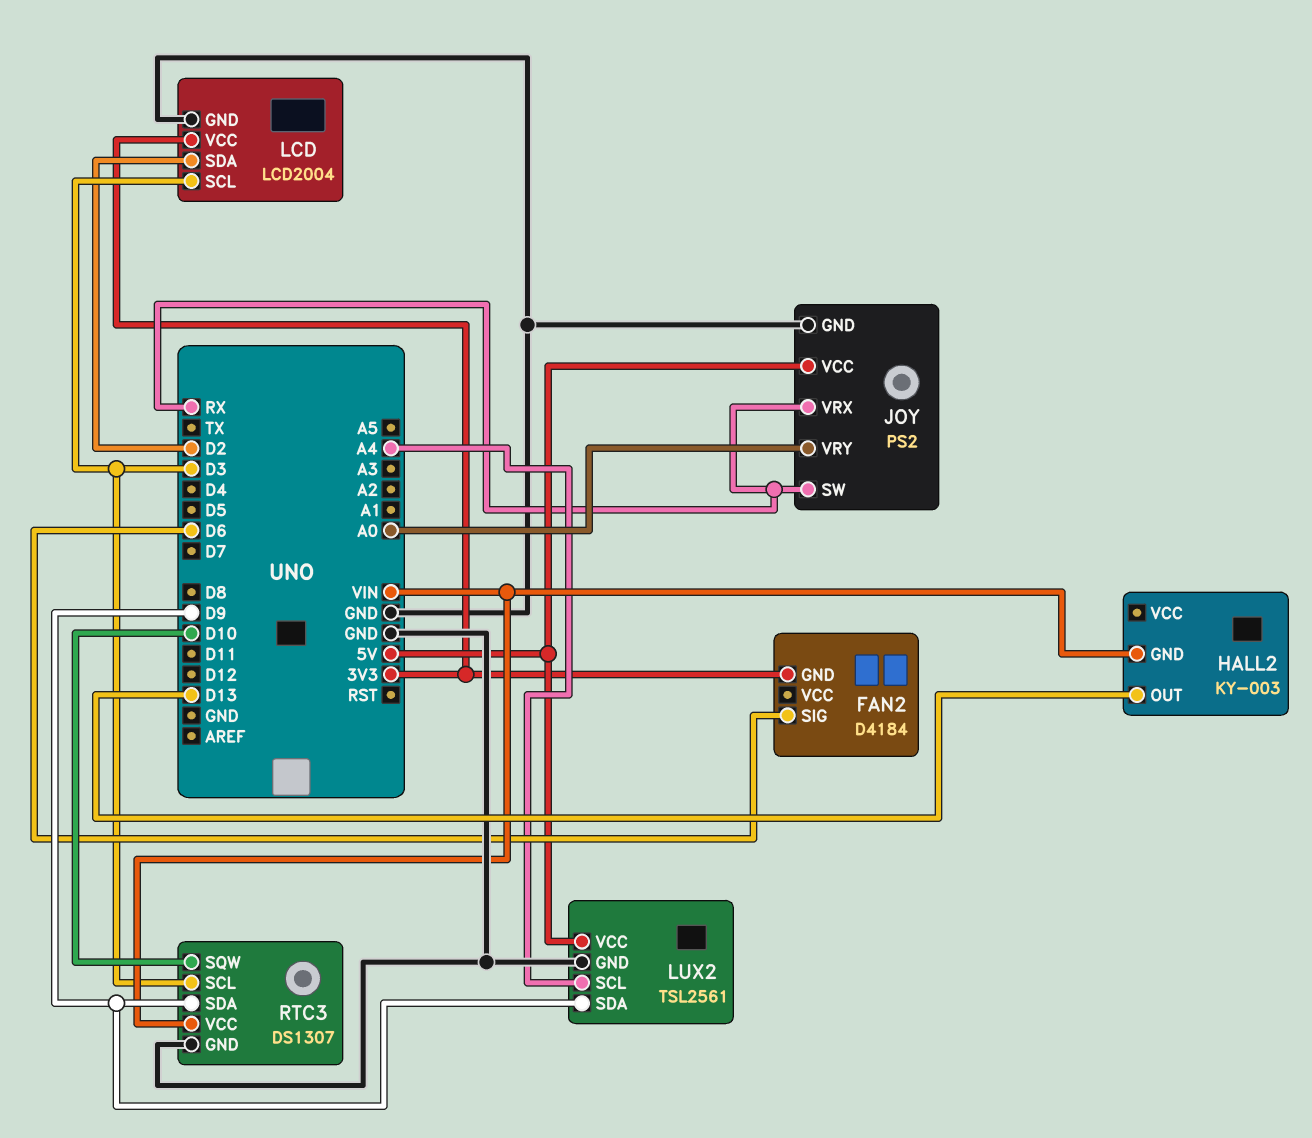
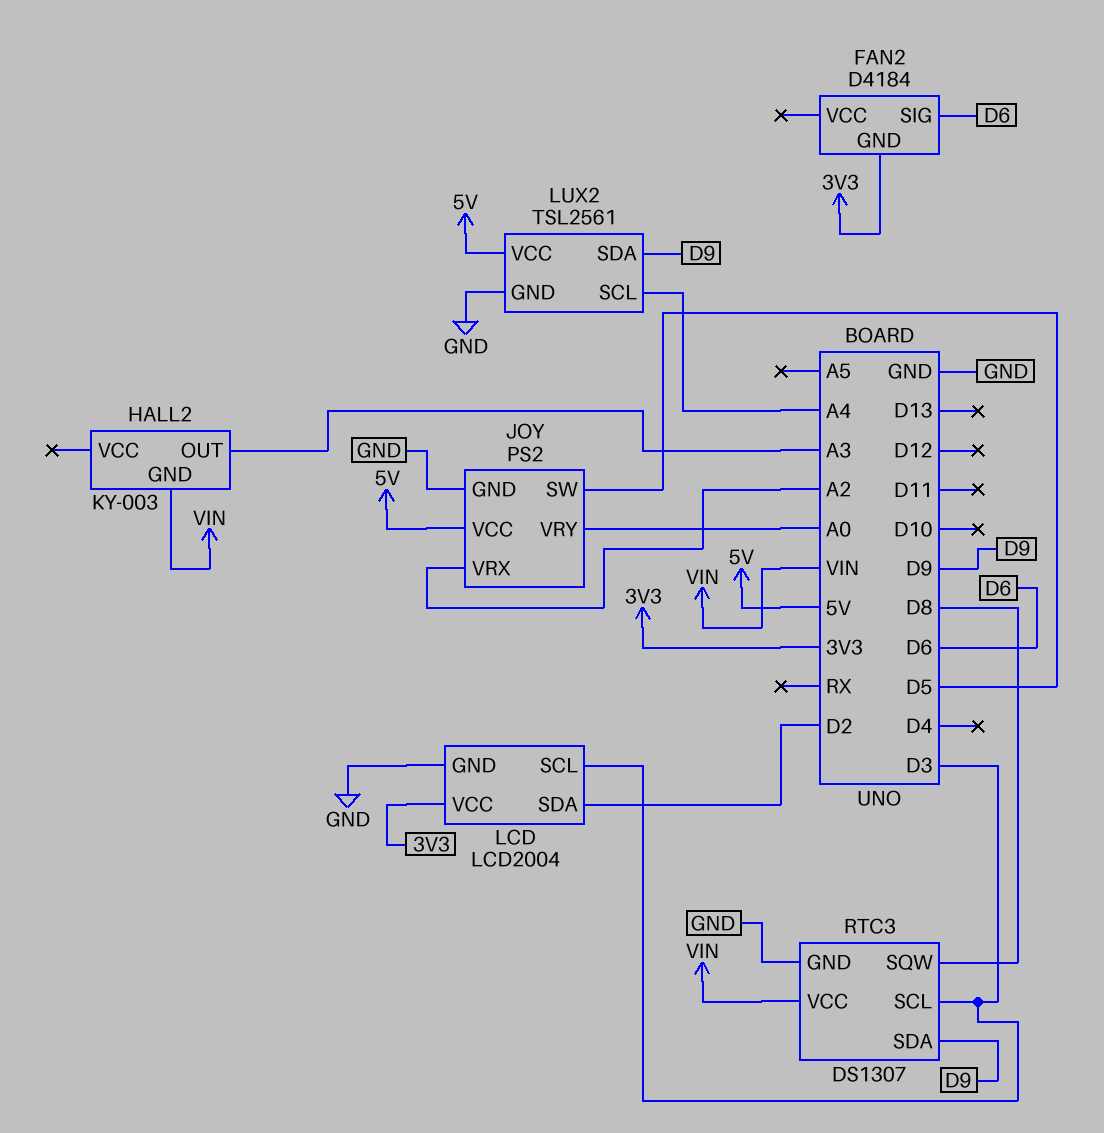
HALL2 pin OUT: D13 -> A3
JOY pin SW: RX -> D5
JOY pin VRX: RX -> A2
RTC3 pin SQW: D10 -> D8

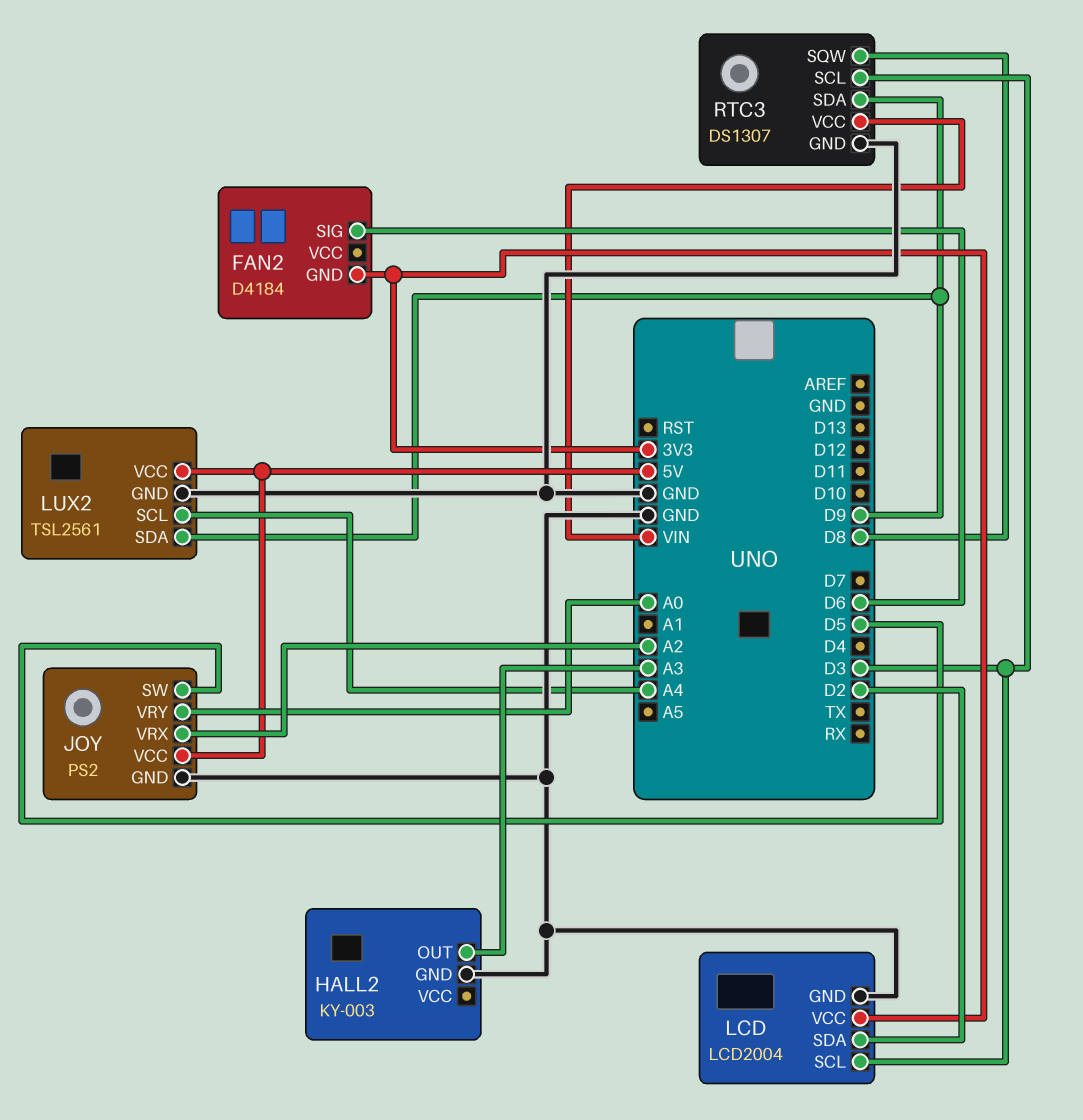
HALL2 pin GND: VIN -> GND

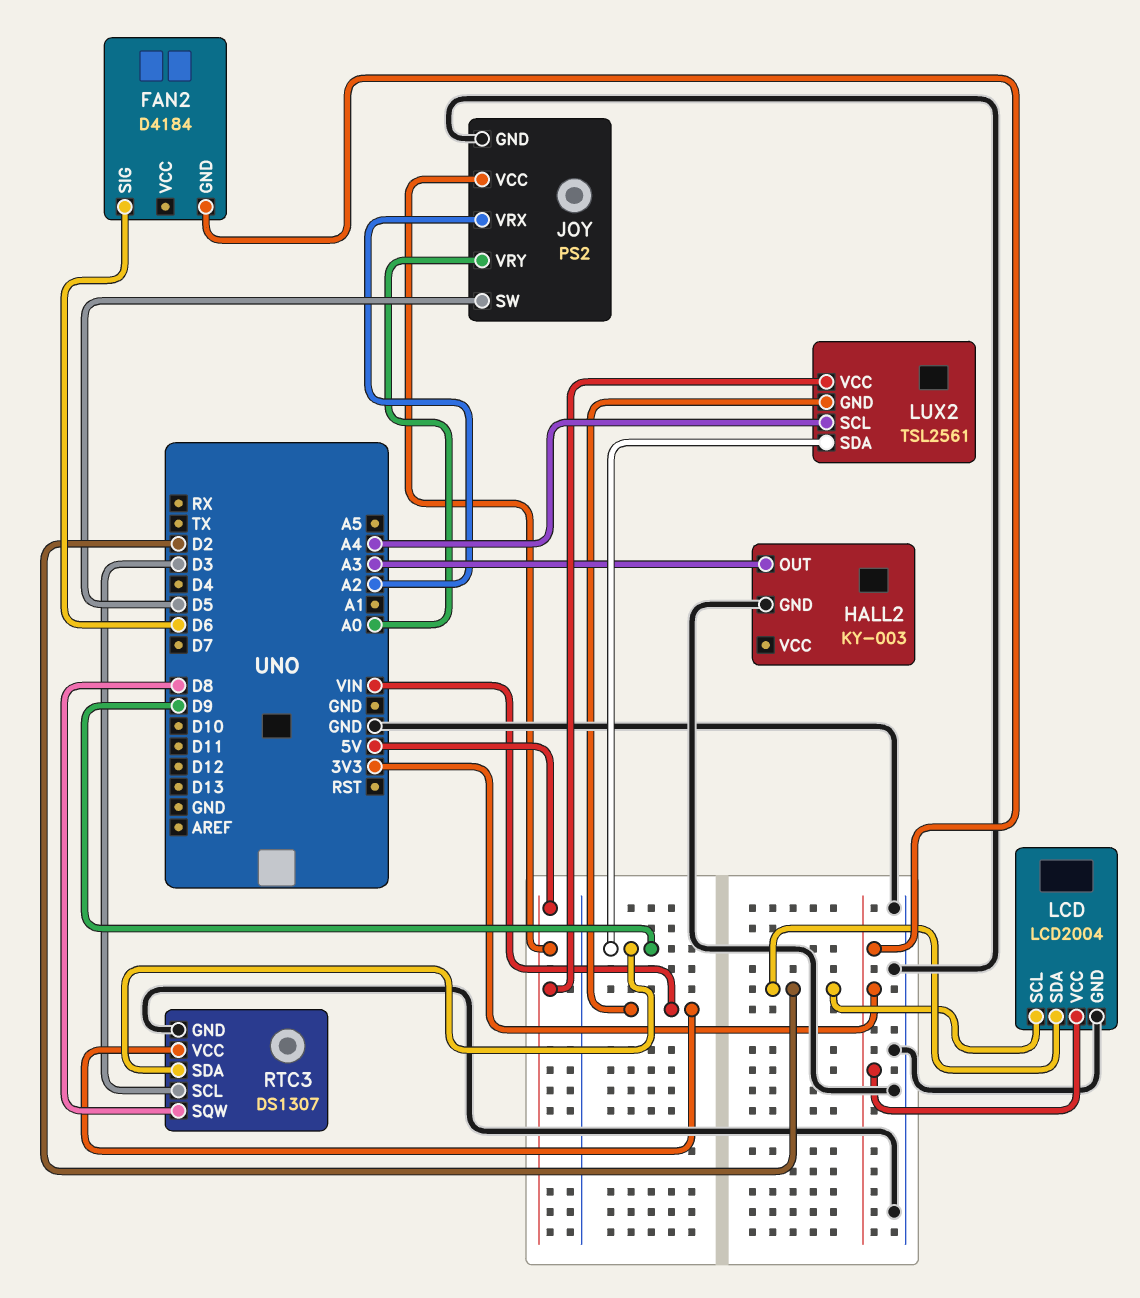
LCD pin SCL: D3 -> D2
LUX2 pin GND: GND -> VIN

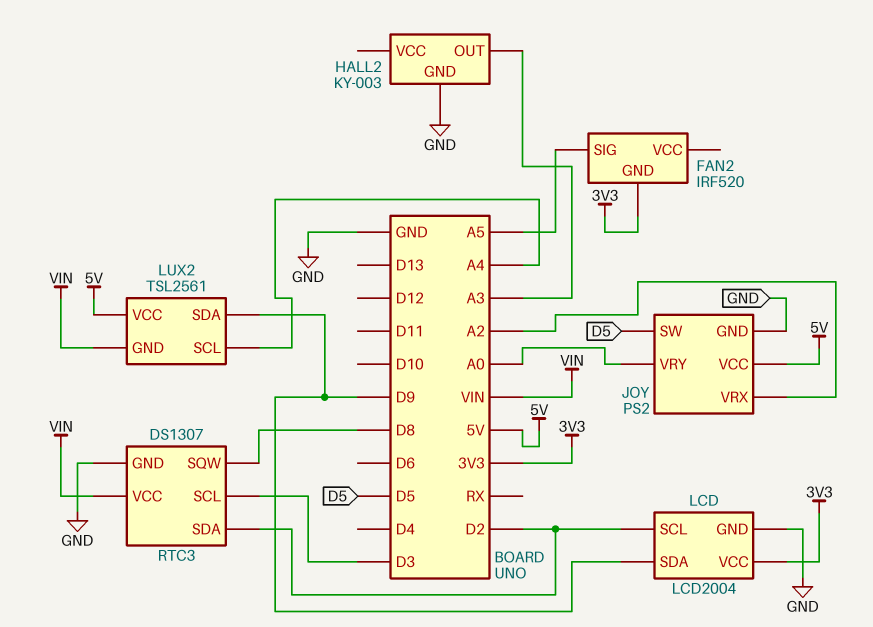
FAN2: D4184 -> IRF520
FAN2 pin SIG: D6 -> A5
LCD pin SDA: D2 -> D9
RTC3 pin SDA: D9 -> D2

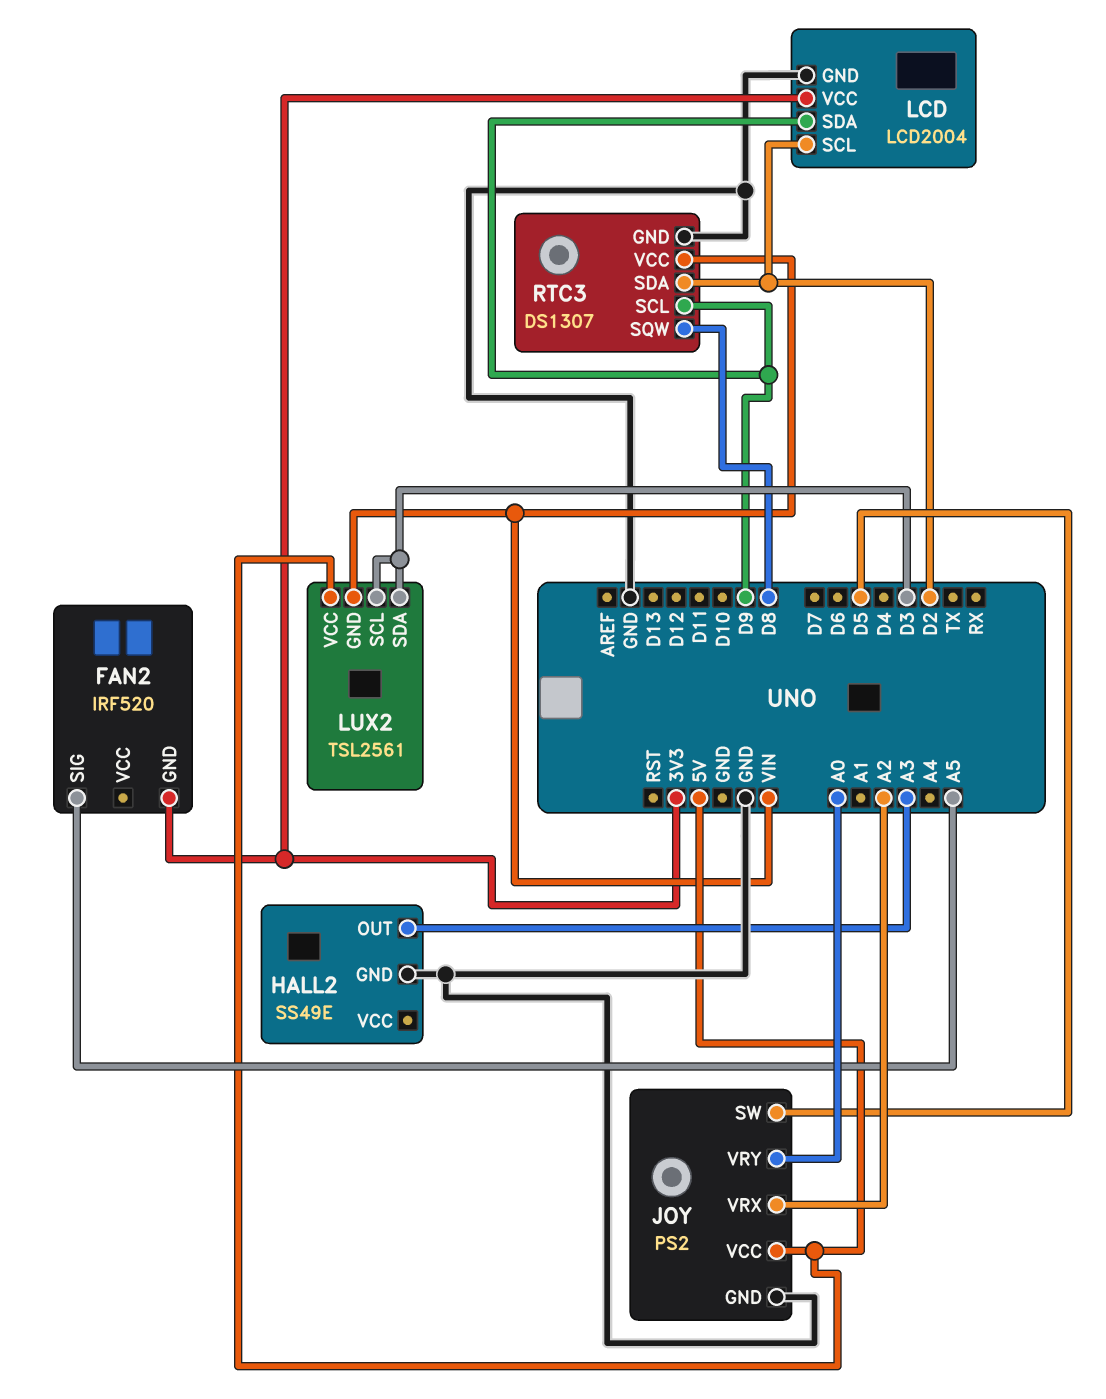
HALL2: KY-003 -> SS49E
LUX2 pin SCL: A4 -> D3
LUX2 pin SDA: D9 -> D3
RTC3 pin SCL: D3 -> D9

